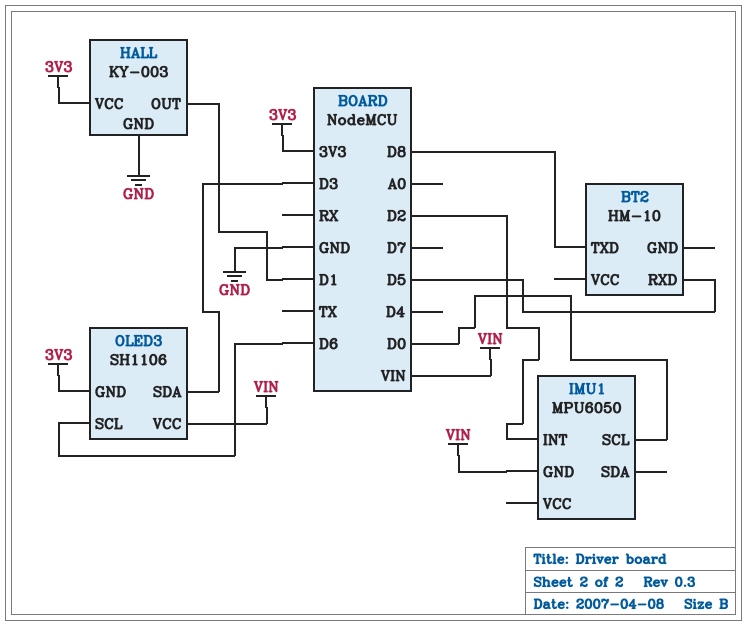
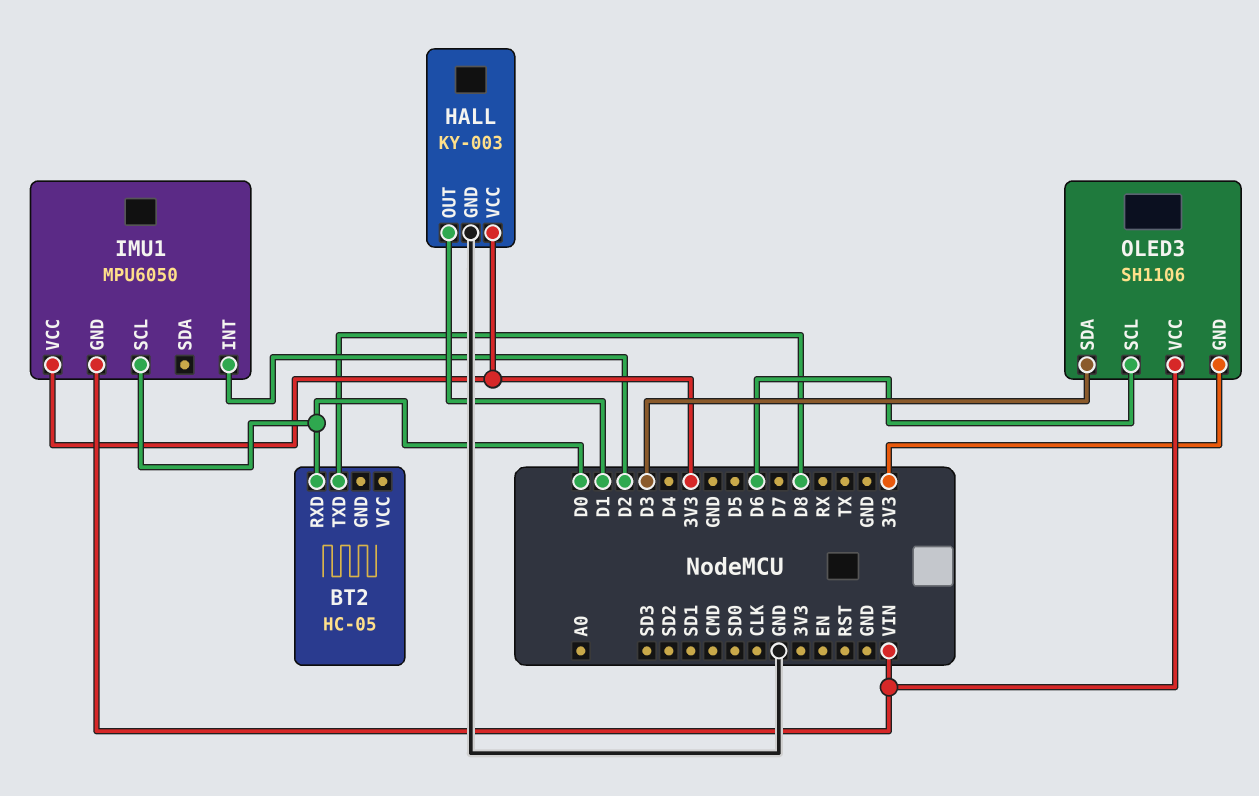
BT2: HM-10 -> HC-05
BT2 pin RXD: D5 -> D0
IMU1 pin VCC: none -> 3V3

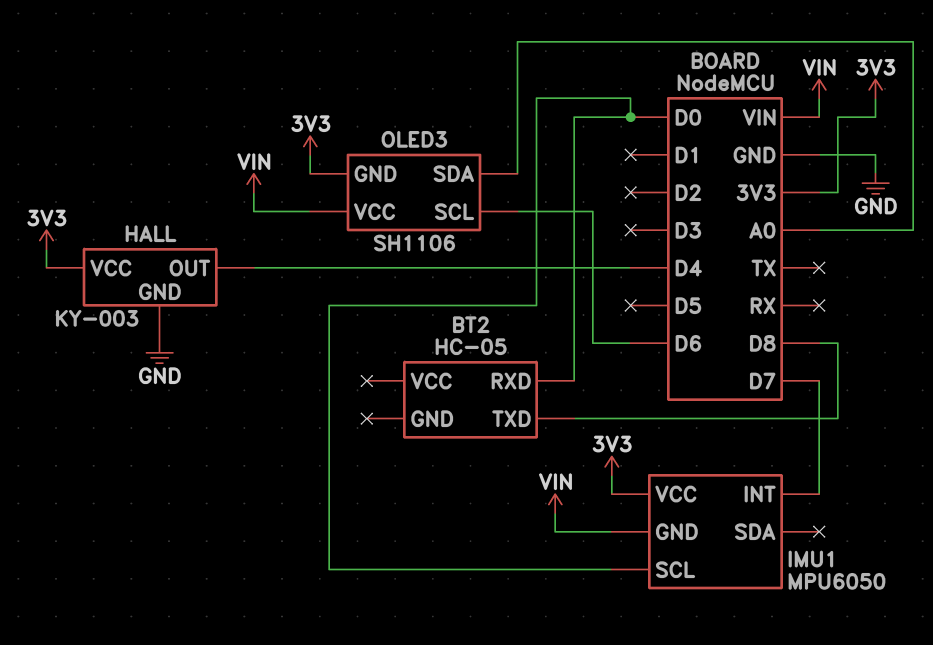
HALL pin OUT: D1 -> D4
IMU1 pin INT: D2 -> D7
OLED3 pin SDA: D3 -> A0

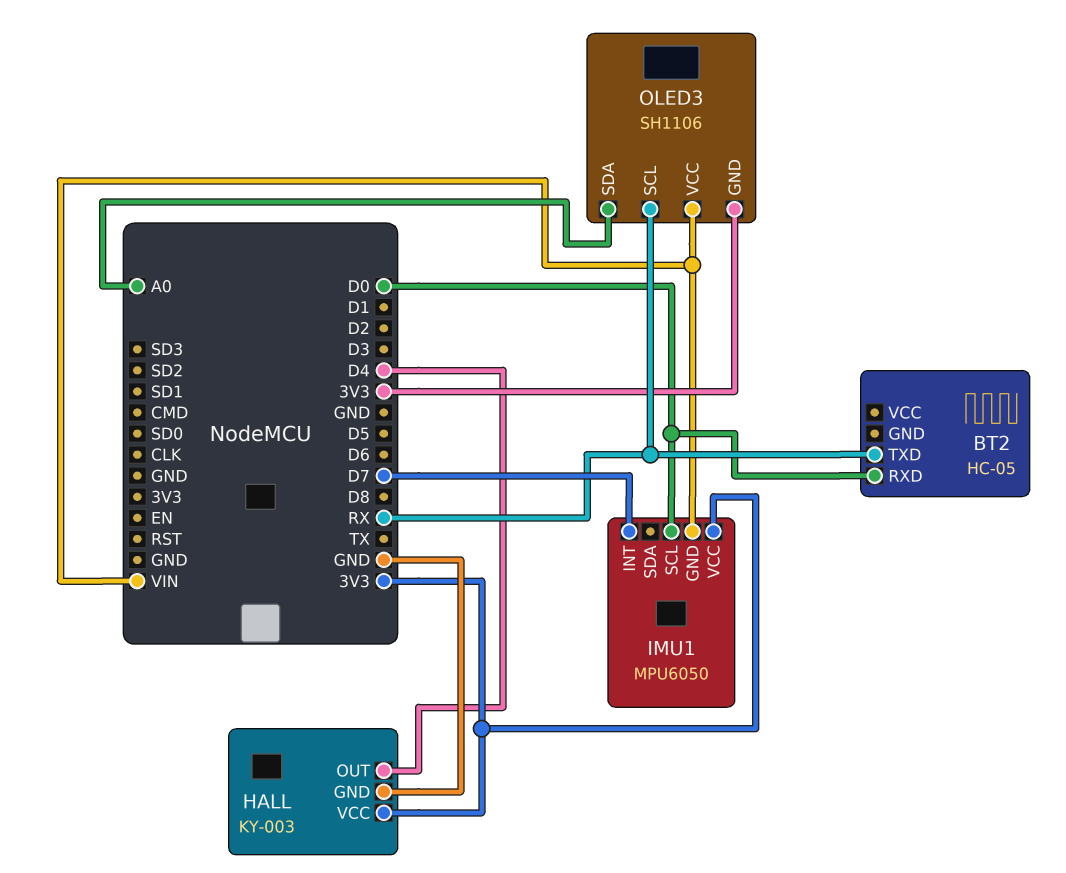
BT2 pin TXD: D8 -> RX
OLED3 pin SCL: D6 -> RX

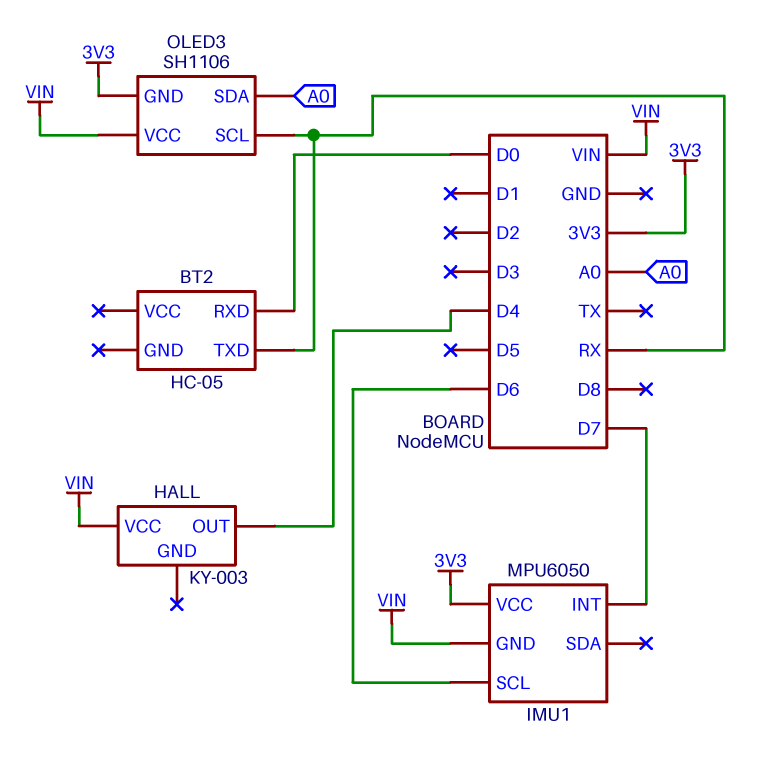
HALL pin GND: GND -> none
HALL pin VCC: 3V3 -> VIN
IMU1 pin SCL: D0 -> D6

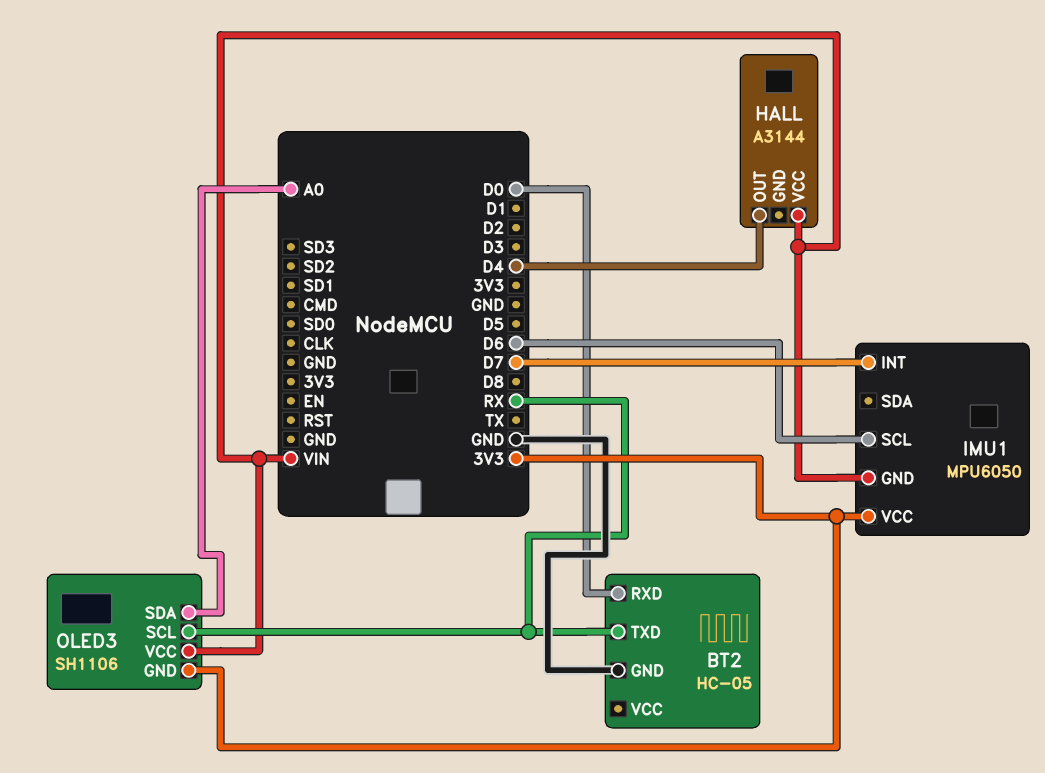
BT2 pin GND: none -> GND
HALL: KY-003 -> A3144

